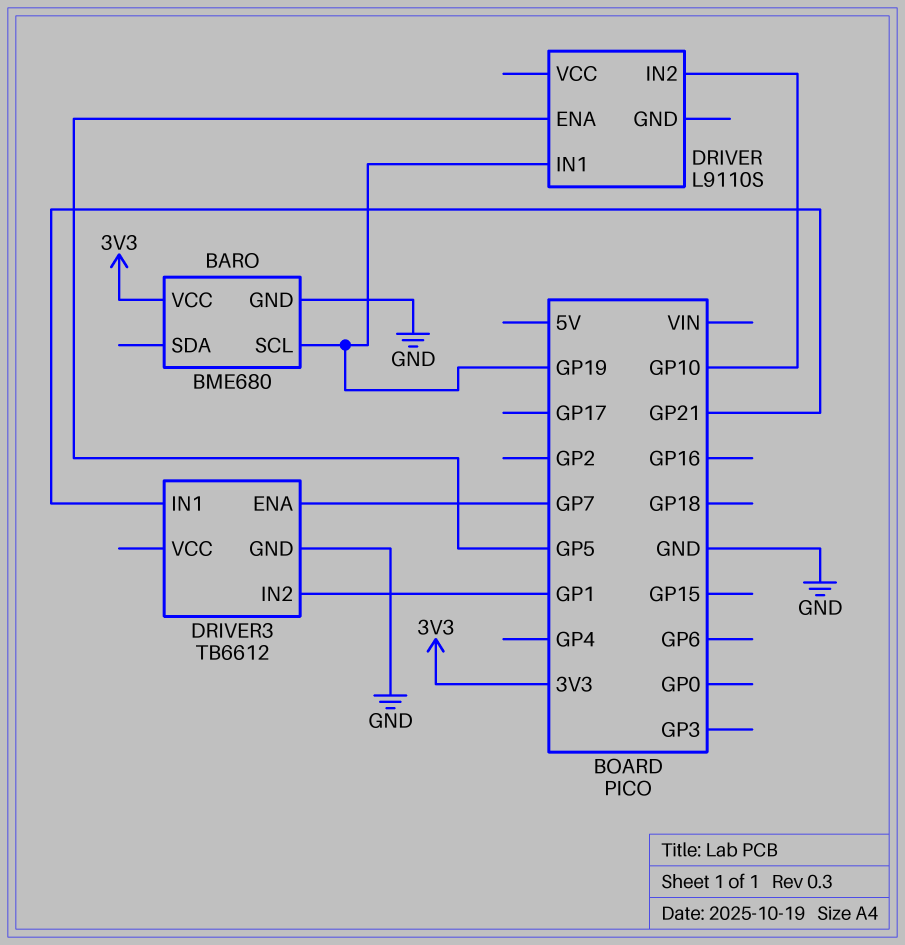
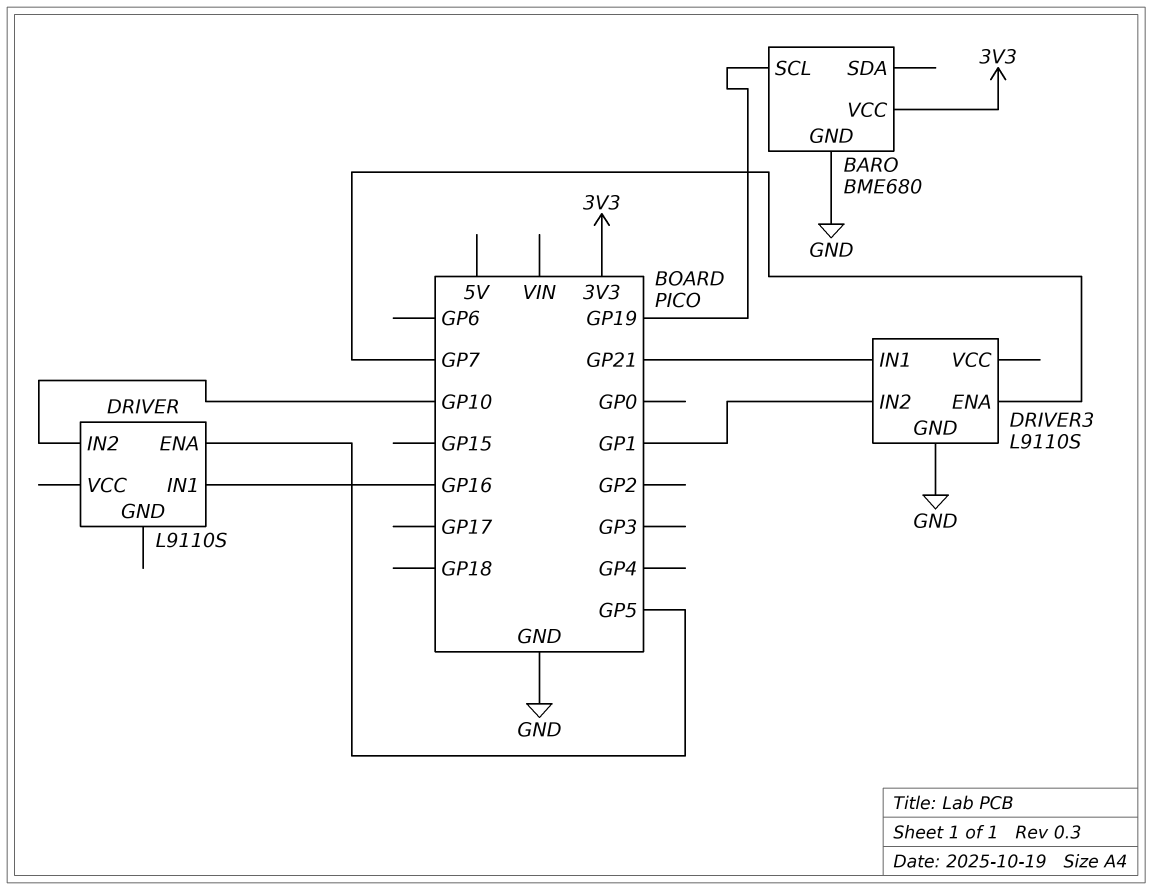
DRIVER pin IN1: GP19 -> GP16
DRIVER3: TB6612 -> L9110S

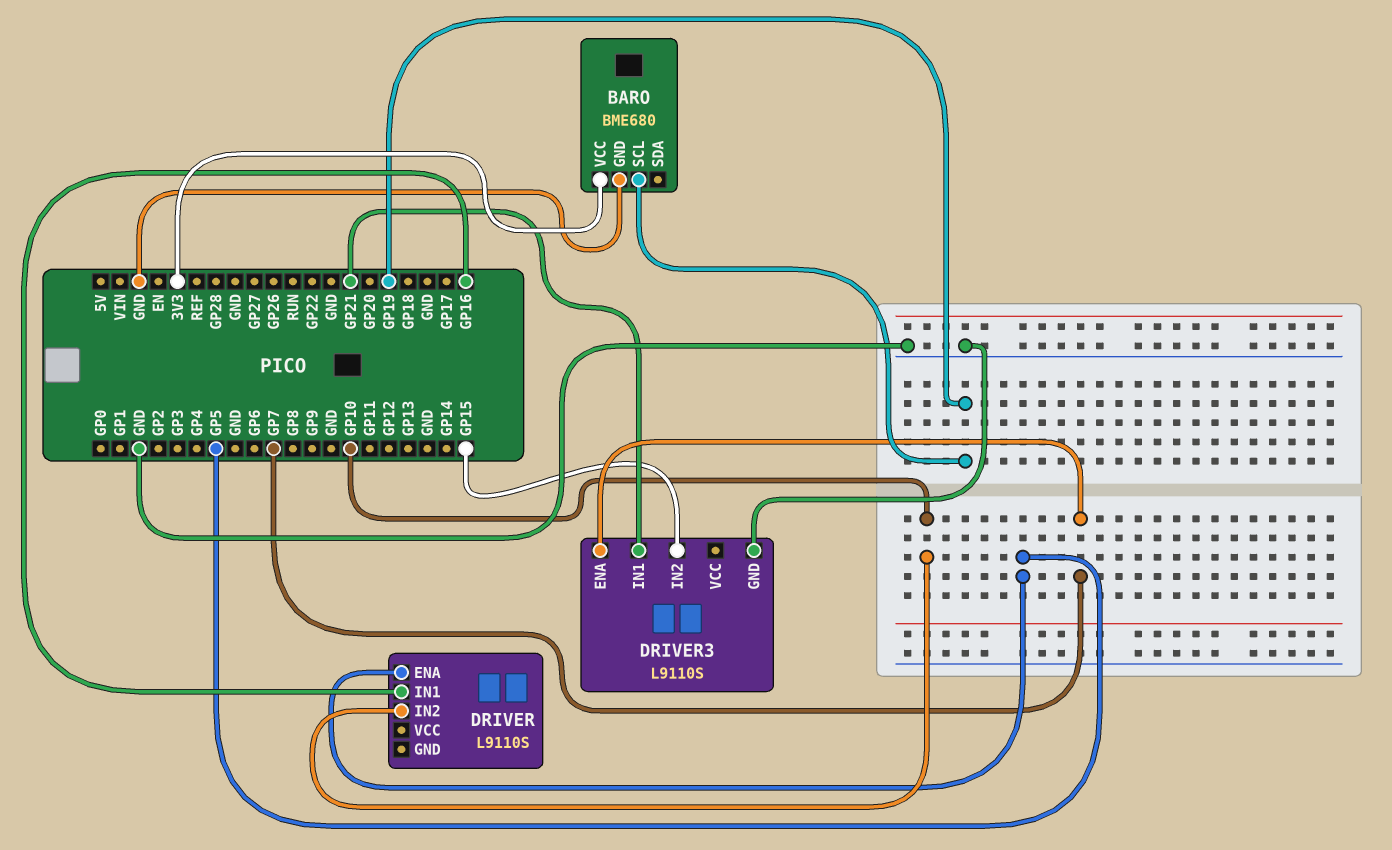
DRIVER3 pin IN2: GP1 -> GP15

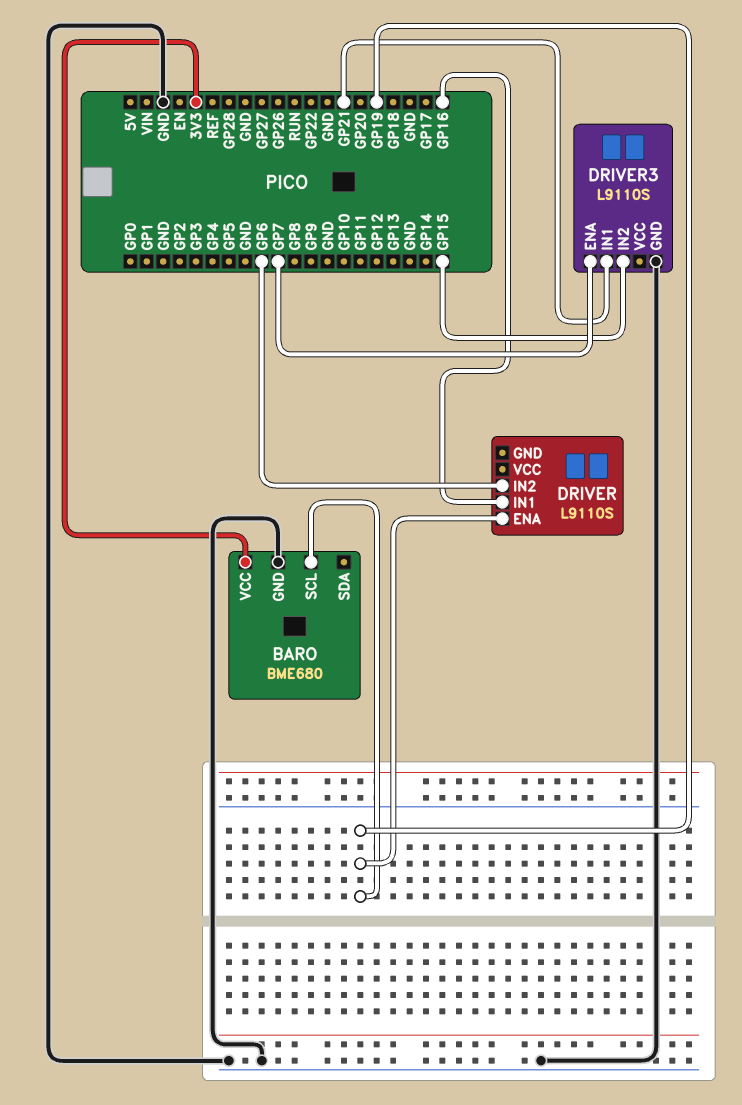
DRIVER pin ENA: GP5 -> GP19
DRIVER pin IN2: GP10 -> GP6

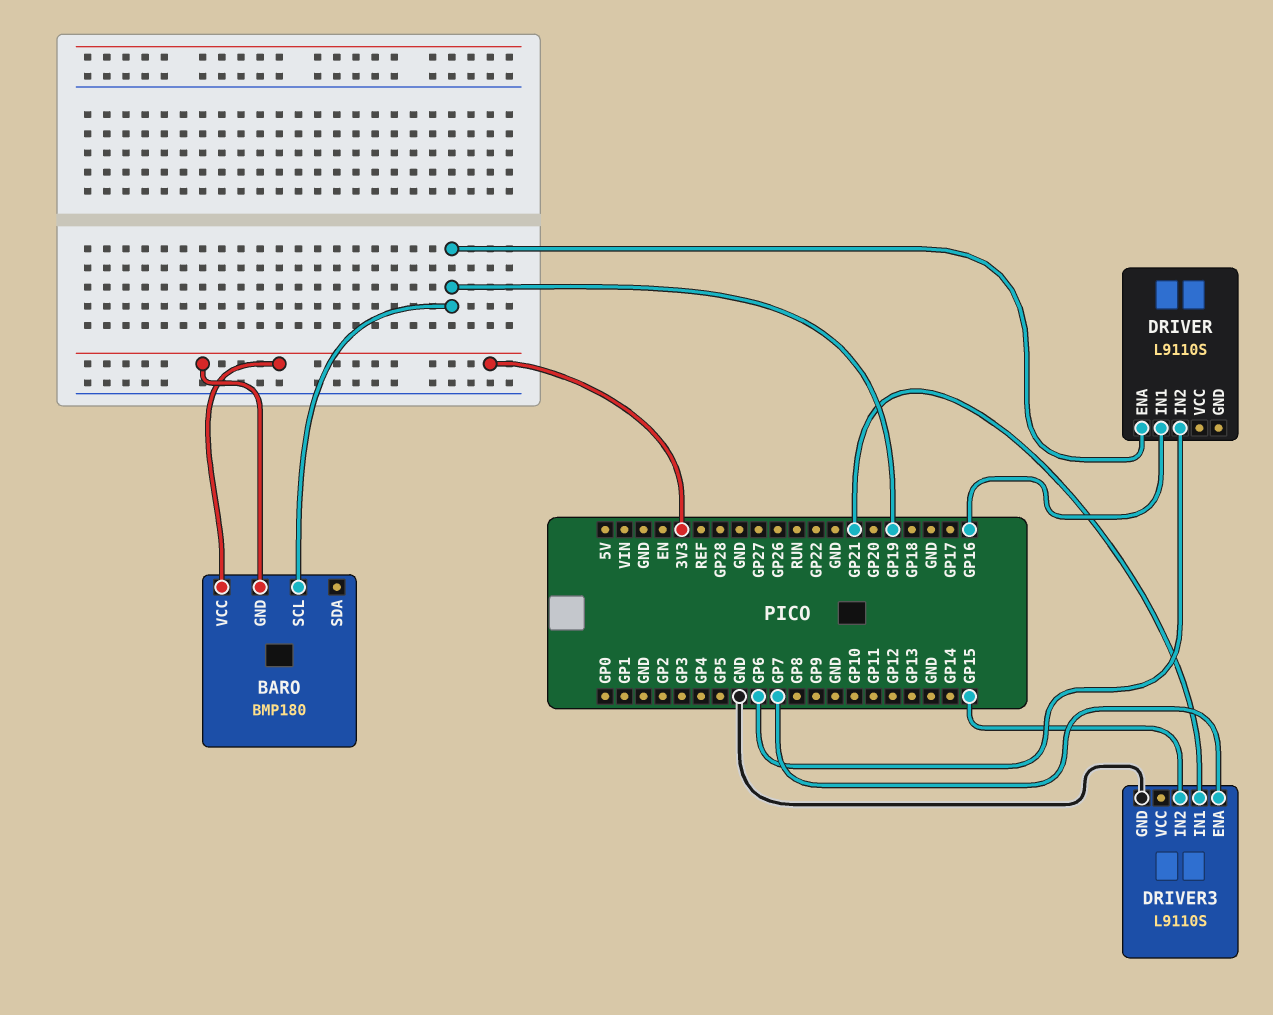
BARO: BME680 -> BMP180
BARO pin GND: GND -> 3V3

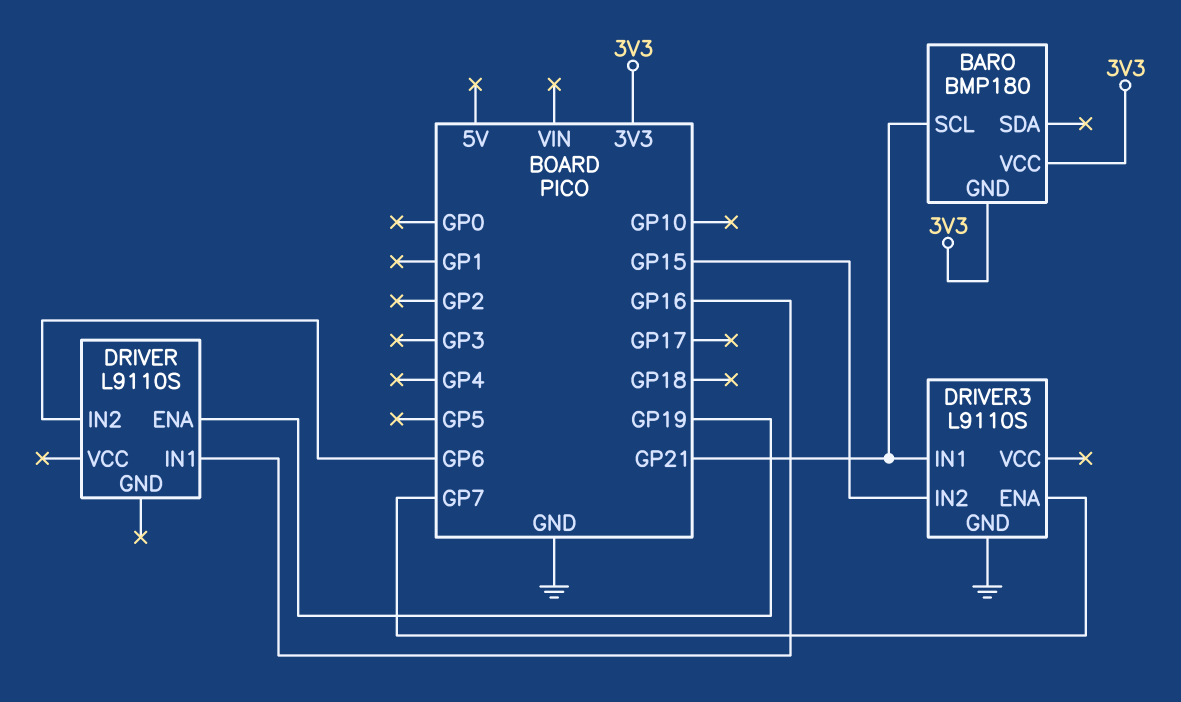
BARO pin SCL: GP19 -> GP21

